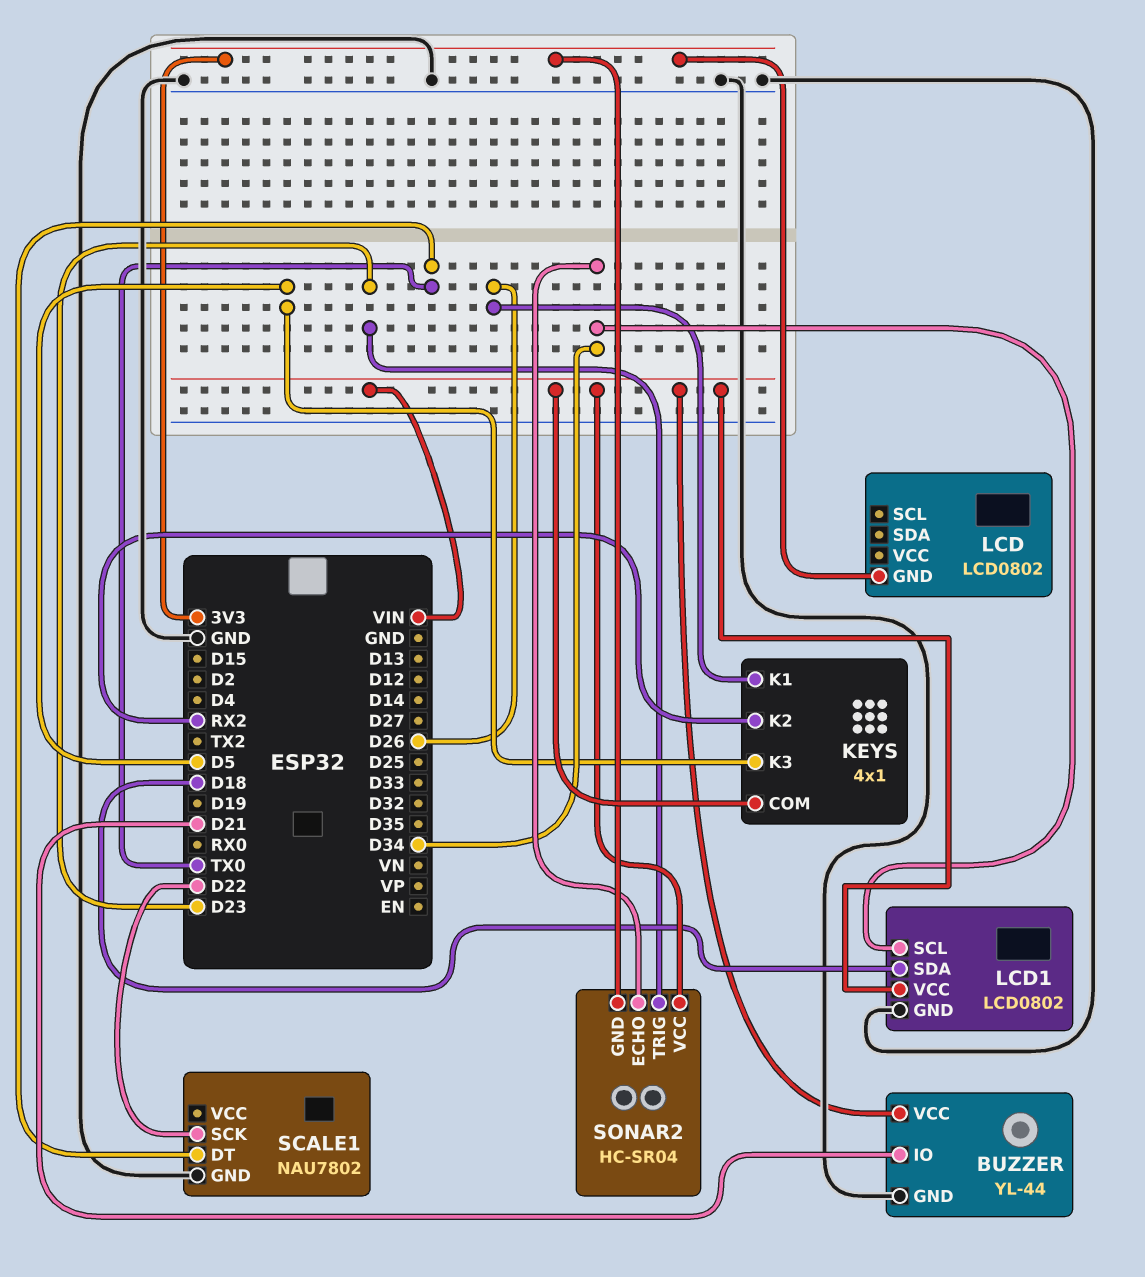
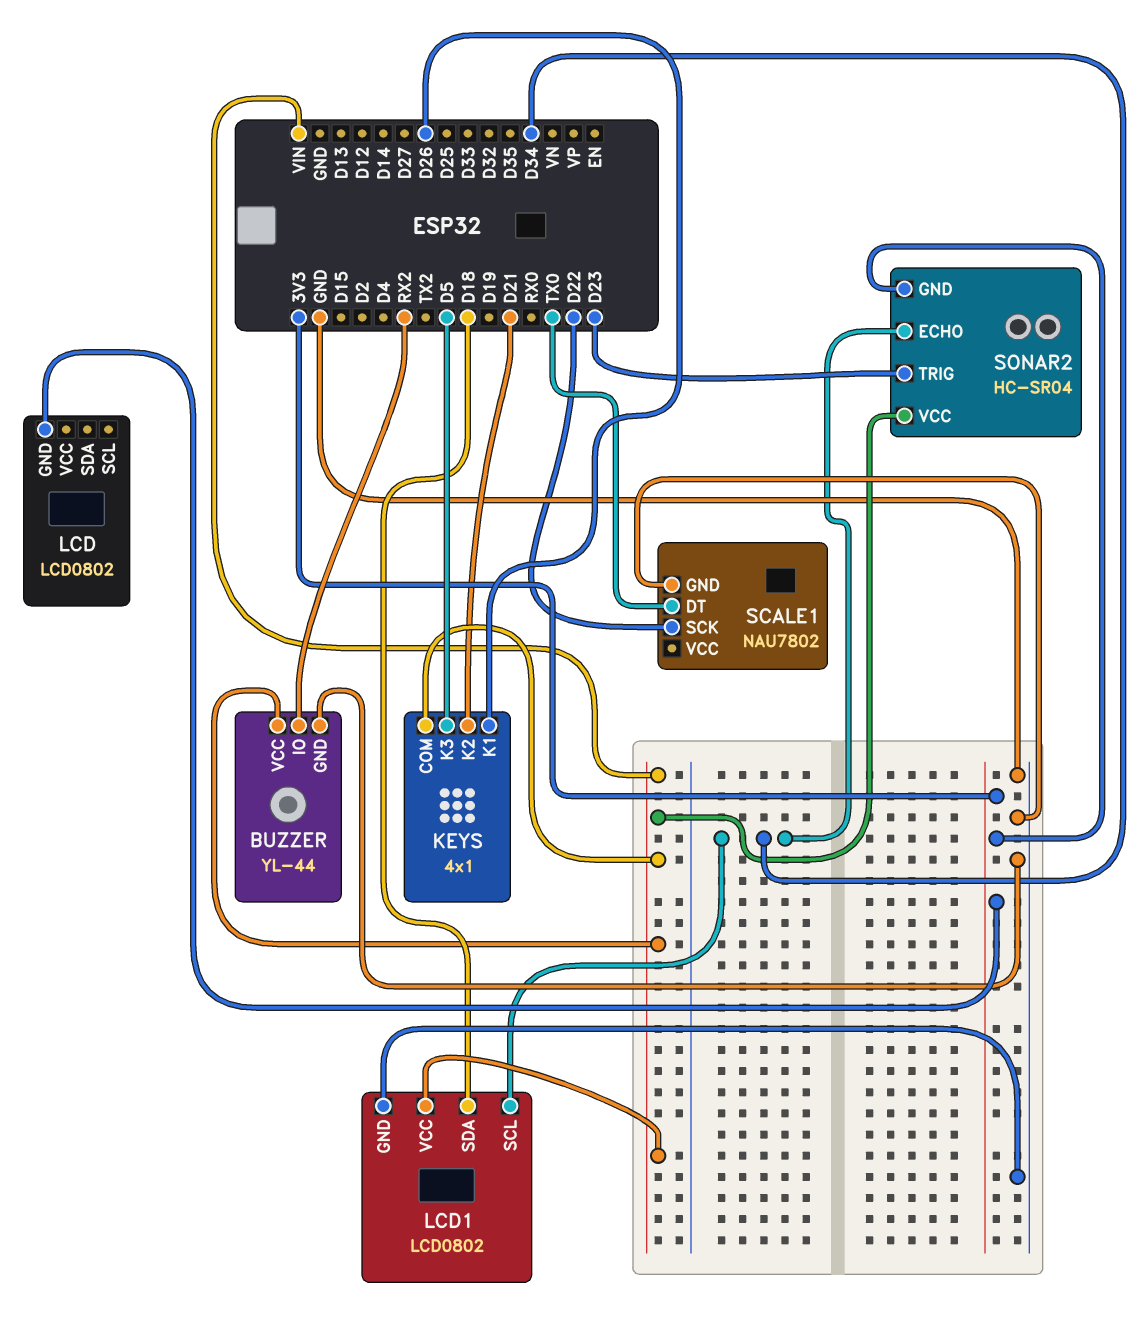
BUZZER pin IO: D21 -> RX2
KEYS pin K2: RX2 -> D21

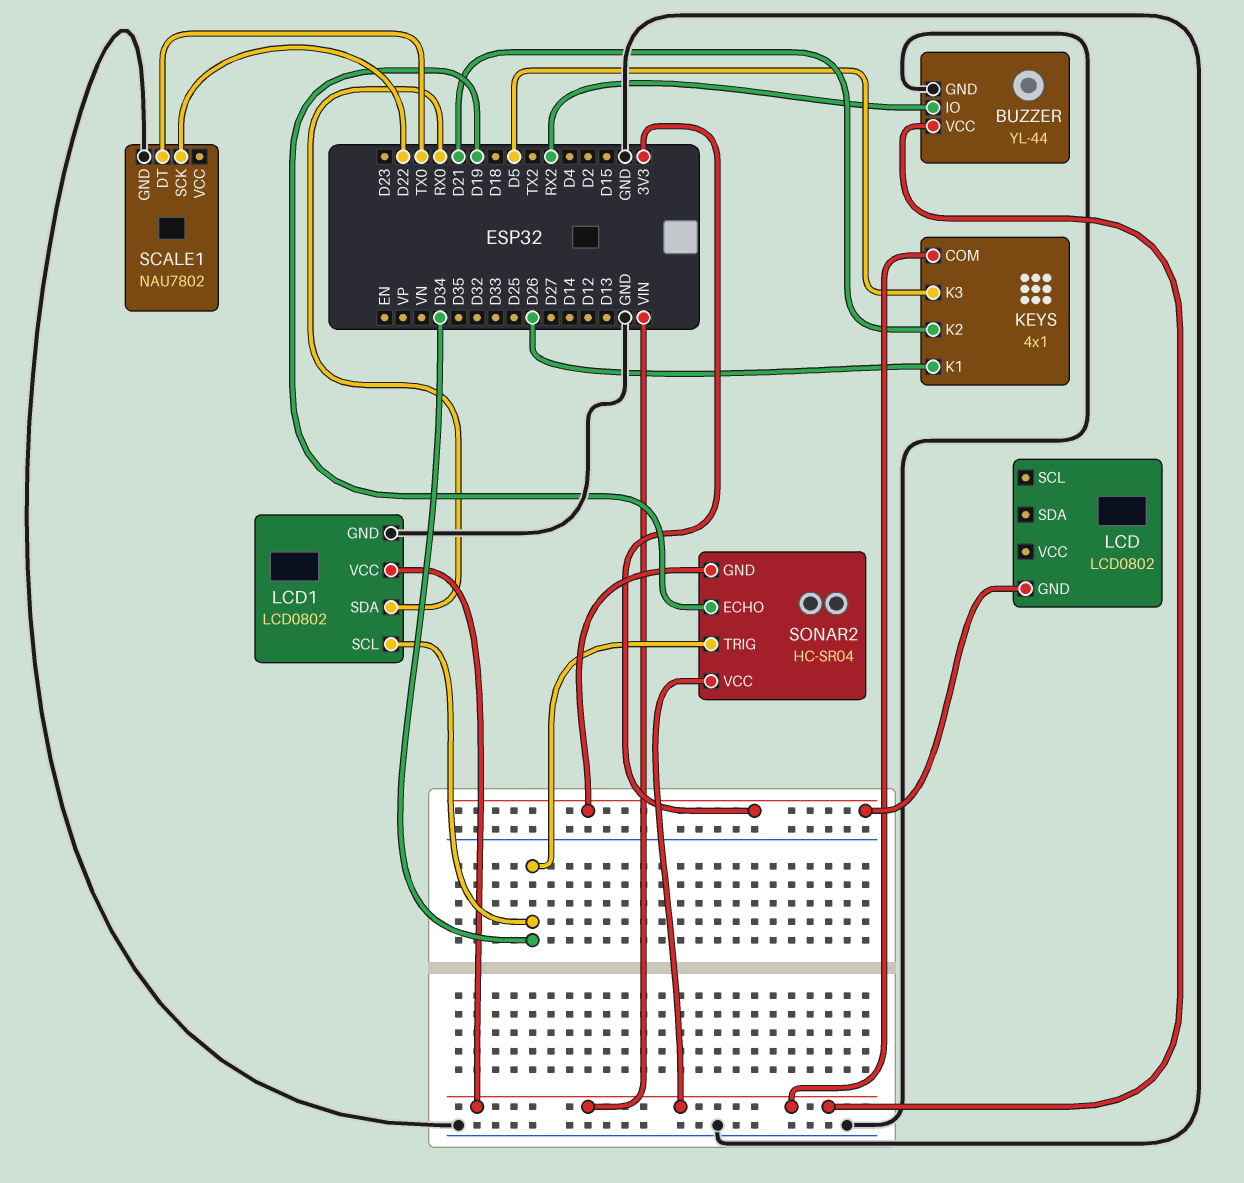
LCD1 pin SDA: D18 -> RX0
SONAR2 pin ECHO: D34 -> D19
SONAR2 pin TRIG: D23 -> D34

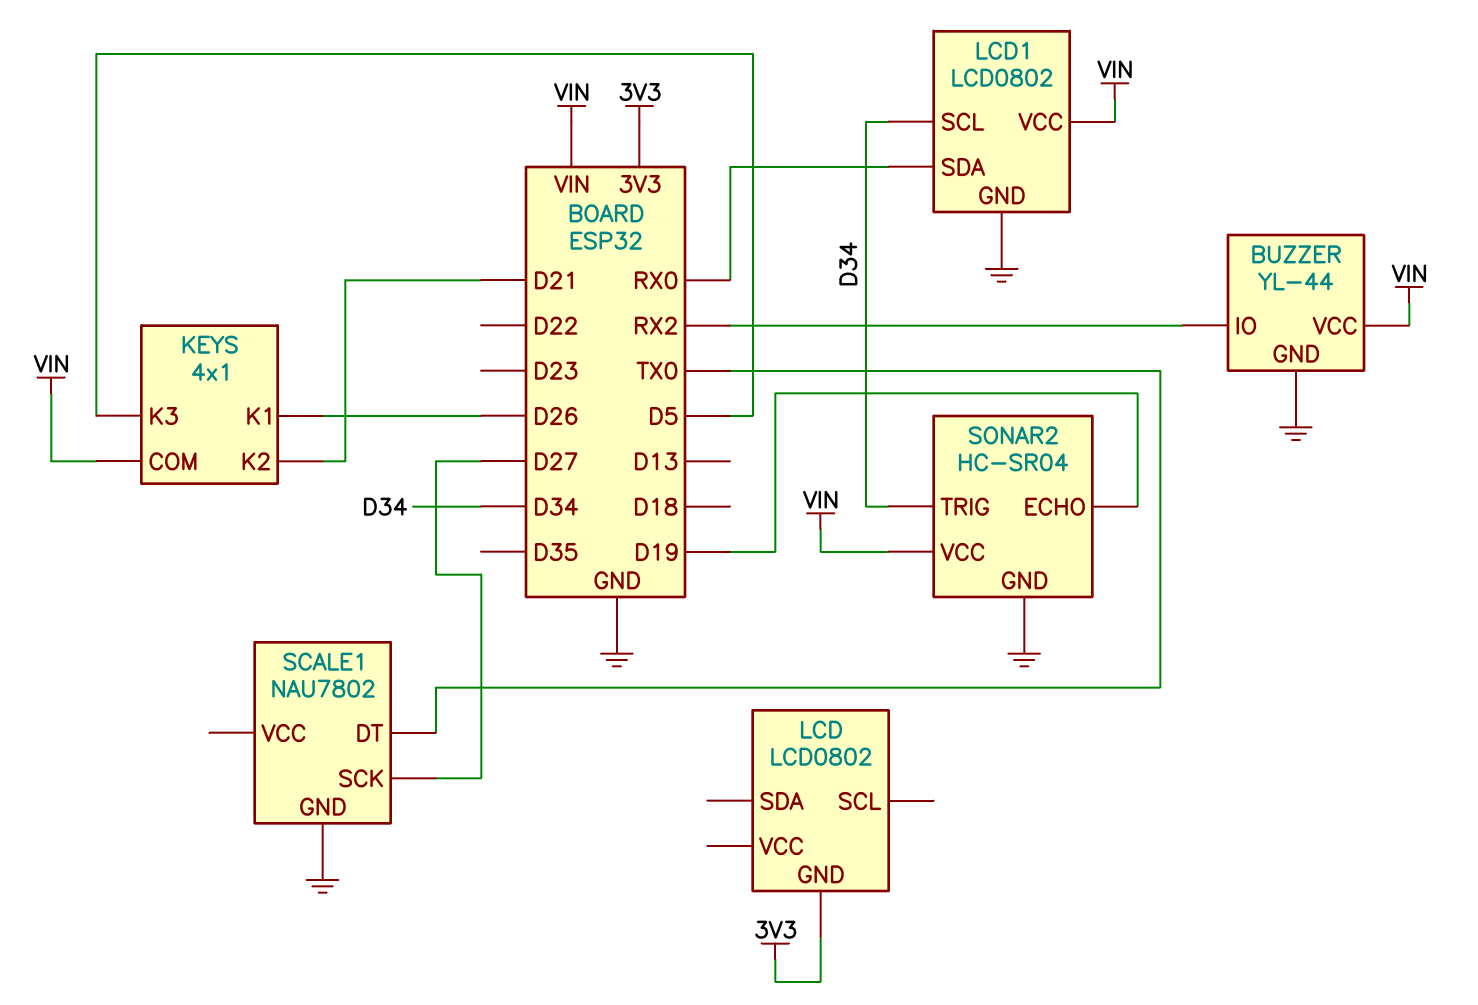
SCALE1 pin SCK: D22 -> D27
SONAR2 pin GND: 3V3 -> GND

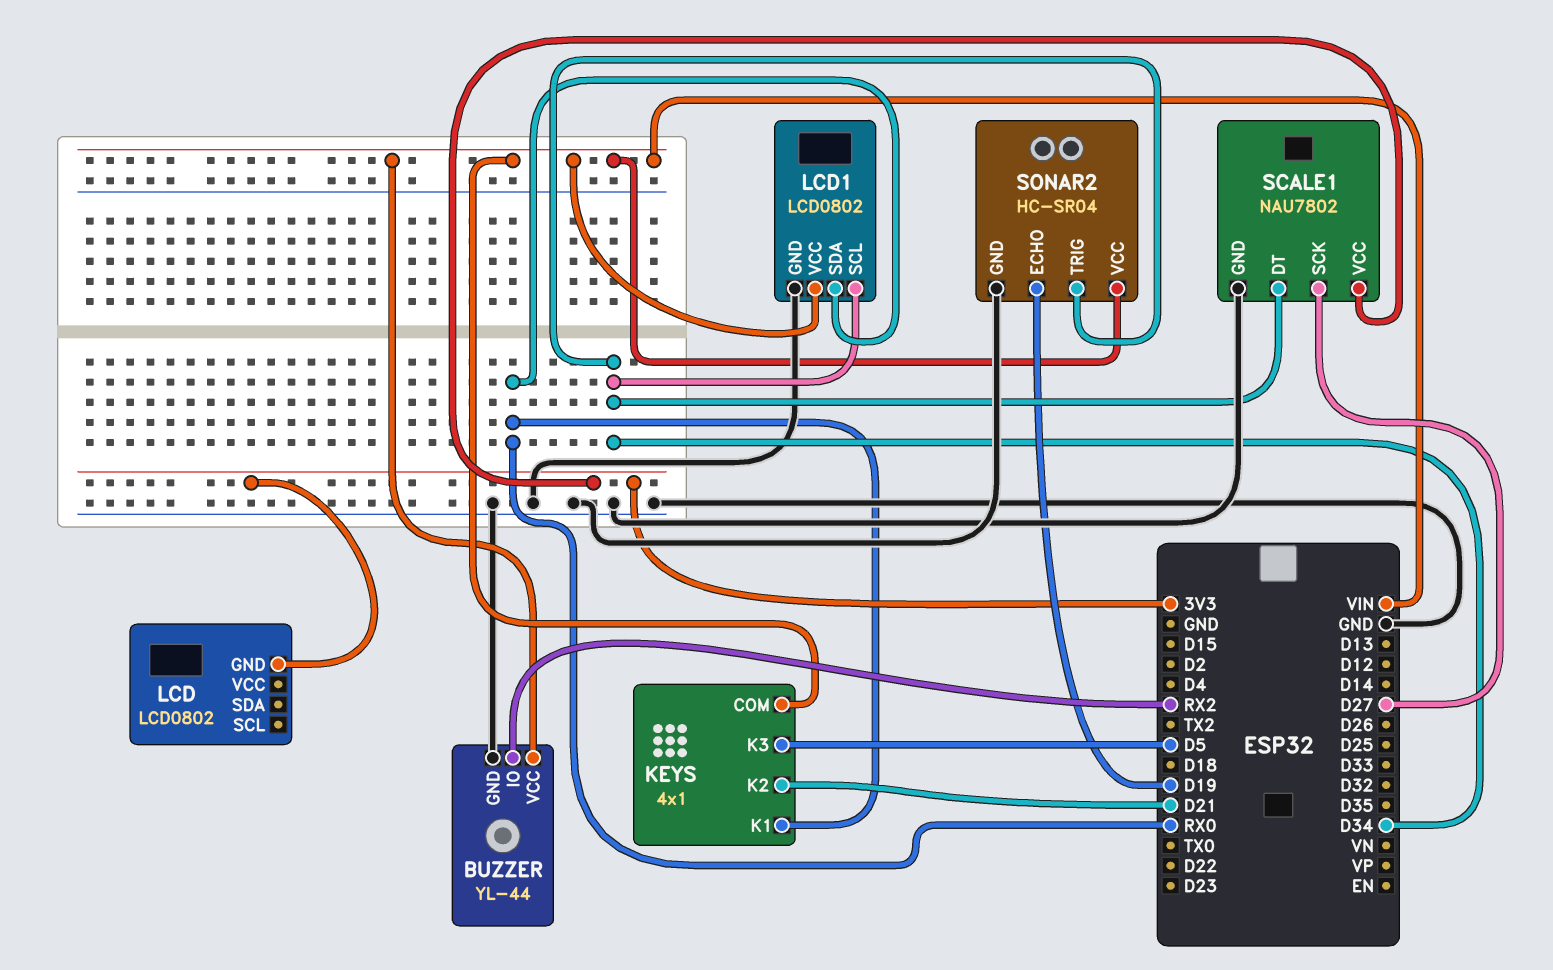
KEYS pin K1: D26 -> RX0
SCALE1 pin DT: TX0 -> D34
SCALE1 pin VCC: none -> 3V3

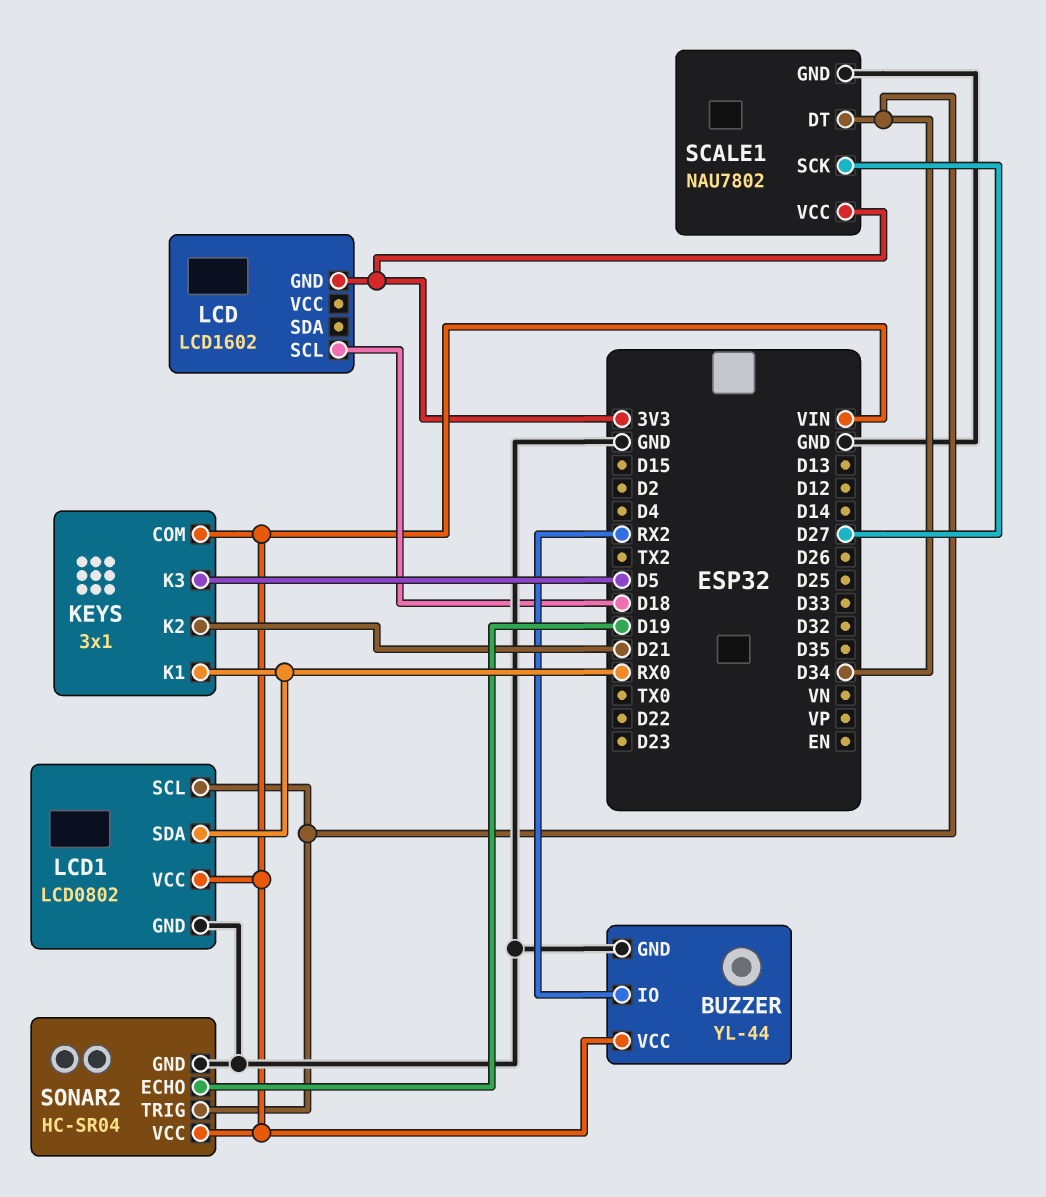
KEYS: 4x1 -> 3x1
LCD: LCD0802 -> LCD1602
LCD pin SCL: none -> D18

